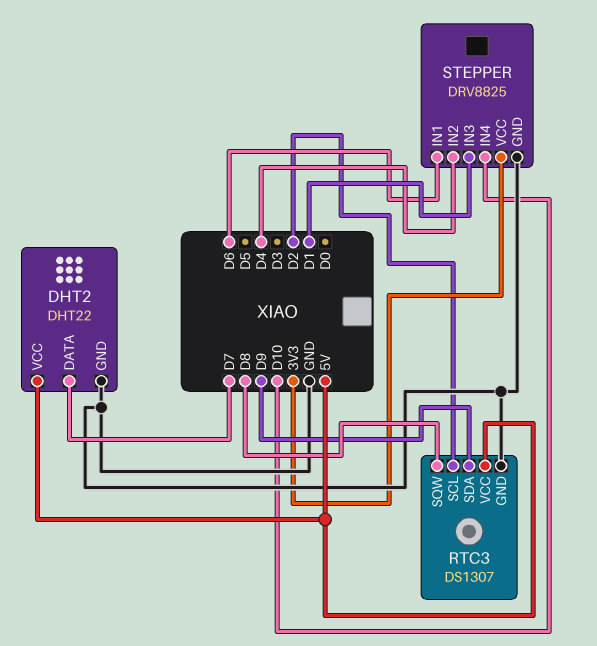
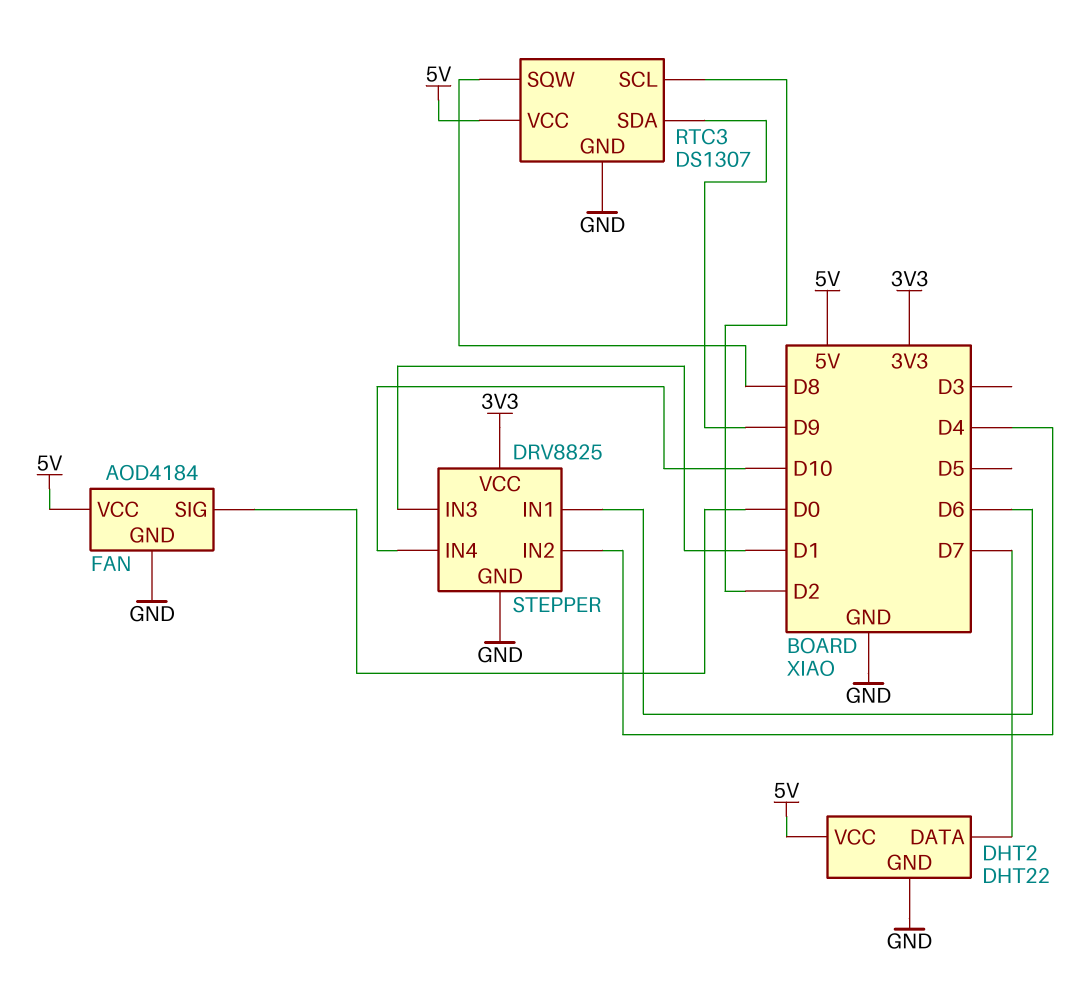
FAN: none -> AOD4184
FAN pin GND: none -> GND
FAN pin SIG: none -> D0
FAN pin VCC: none -> 5V

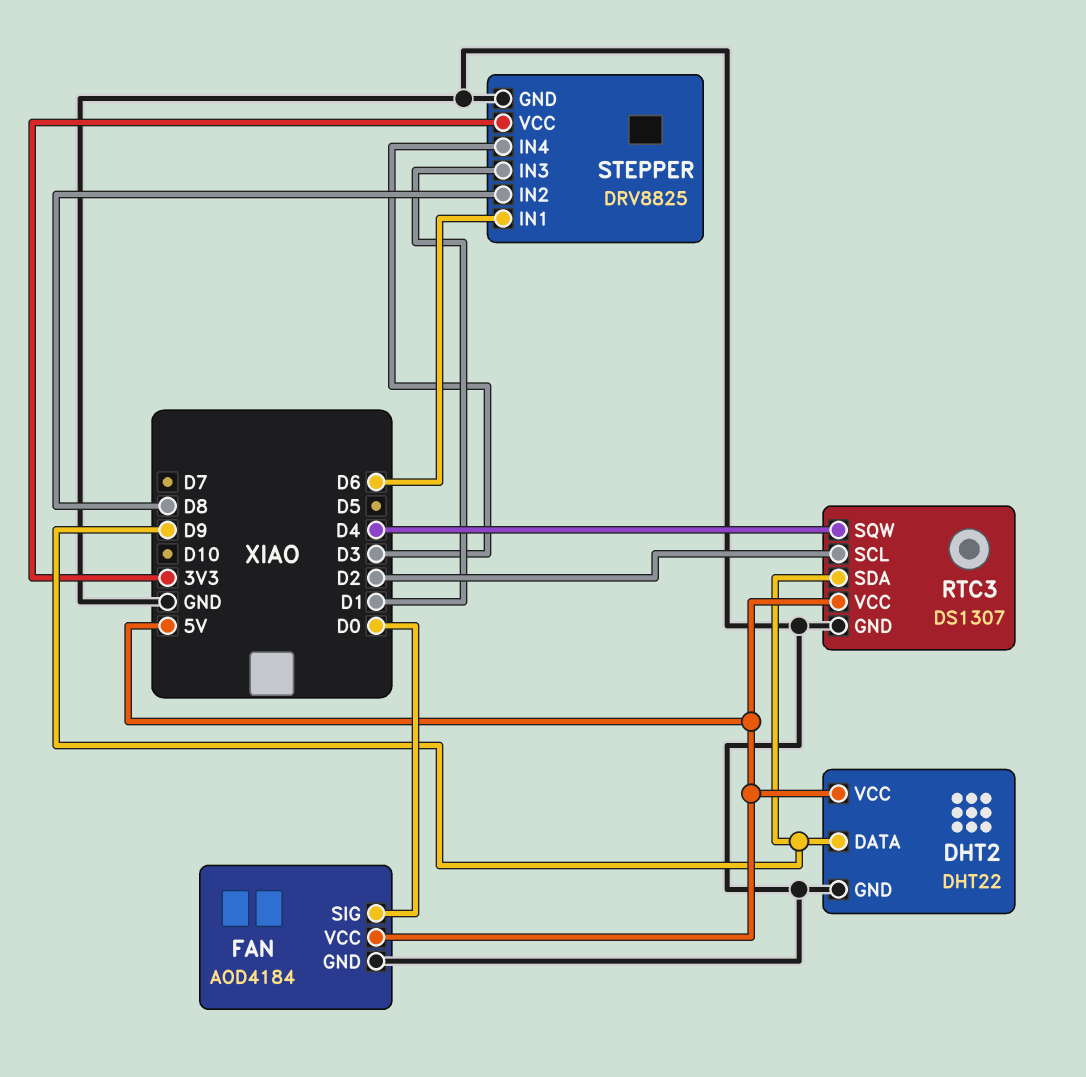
DHT2 pin DATA: D7 -> D9
RTC3 pin SQW: D8 -> D4
STEPPER pin IN2: D4 -> D8
STEPPER pin IN4: D10 -> D3

